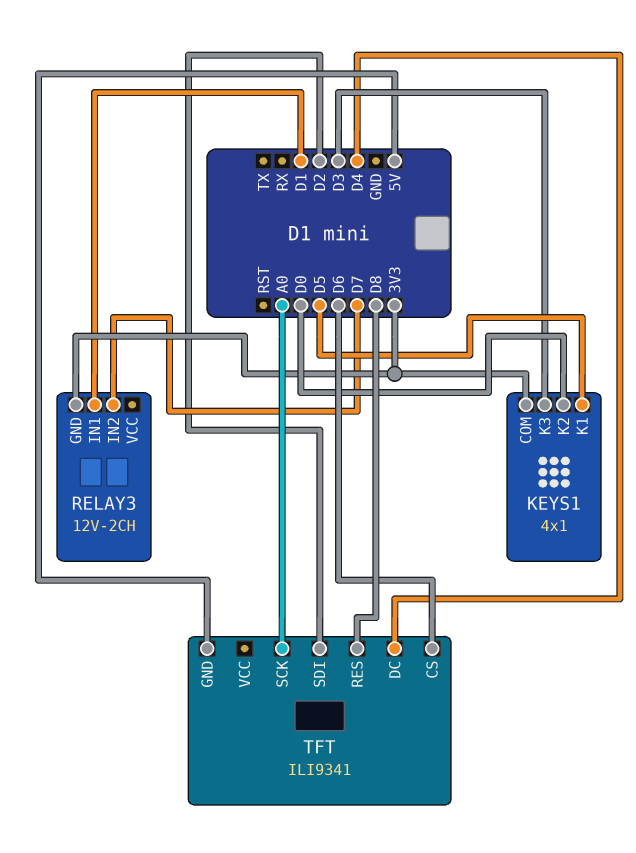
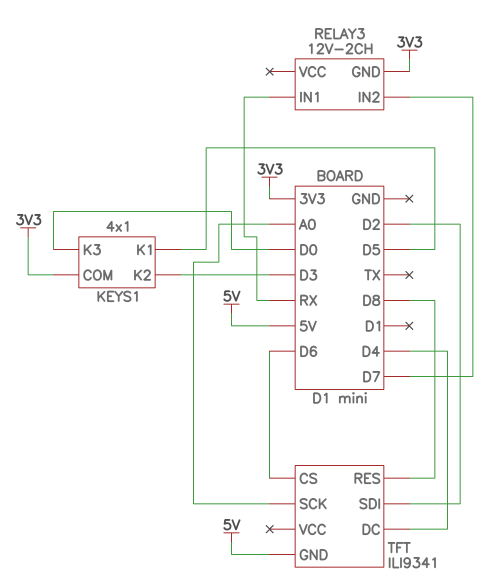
KEYS1 pin K2: D0 -> D3
KEYS1 pin K3: D3 -> D0
RELAY3 pin IN1: D1 -> RX

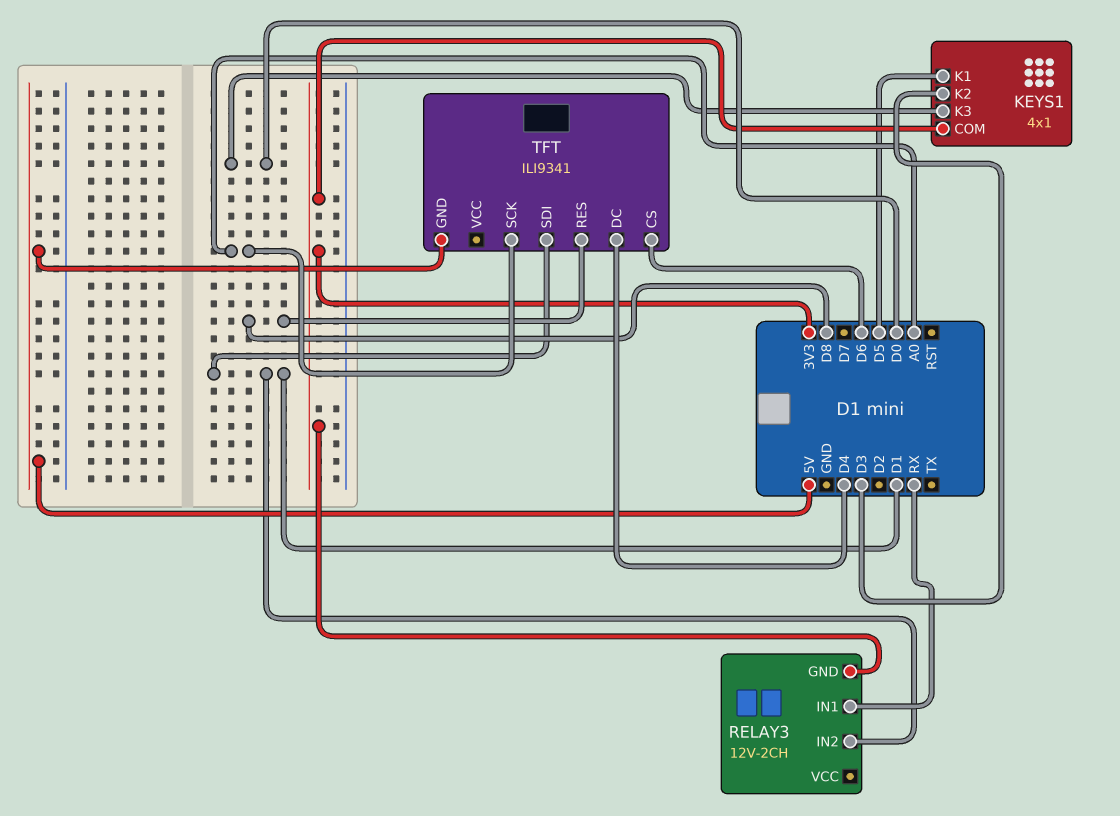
RELAY3 pin IN2: D7 -> D1
TFT pin SDI: D2 -> D1

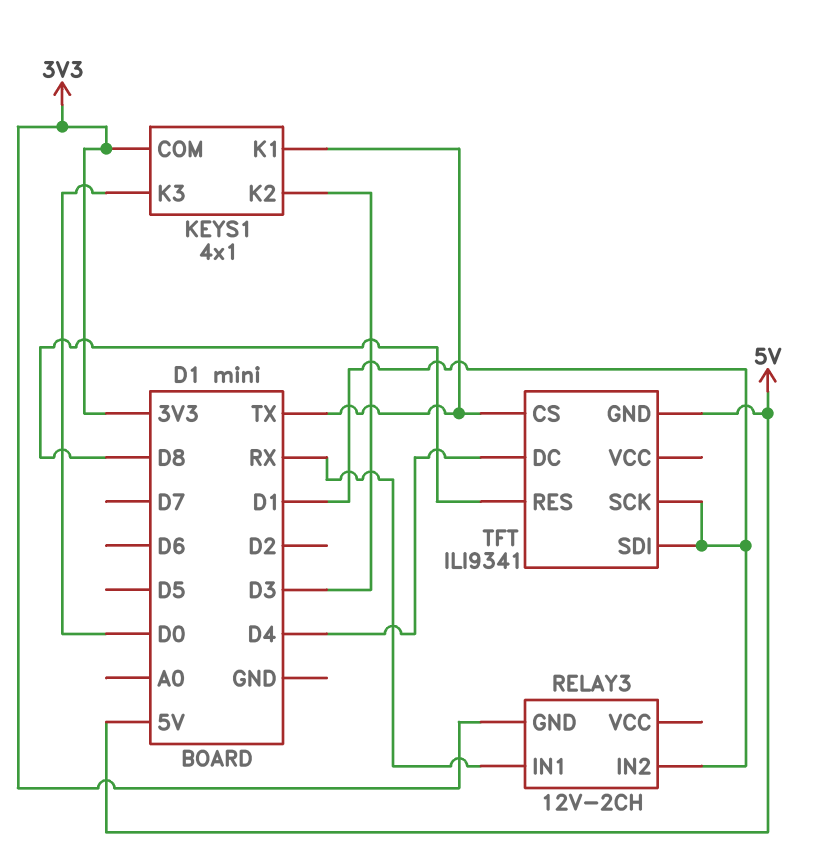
KEYS1 pin K1: D5 -> TX
TFT pin CS: D6 -> TX
TFT pin SCK: A0 -> D1

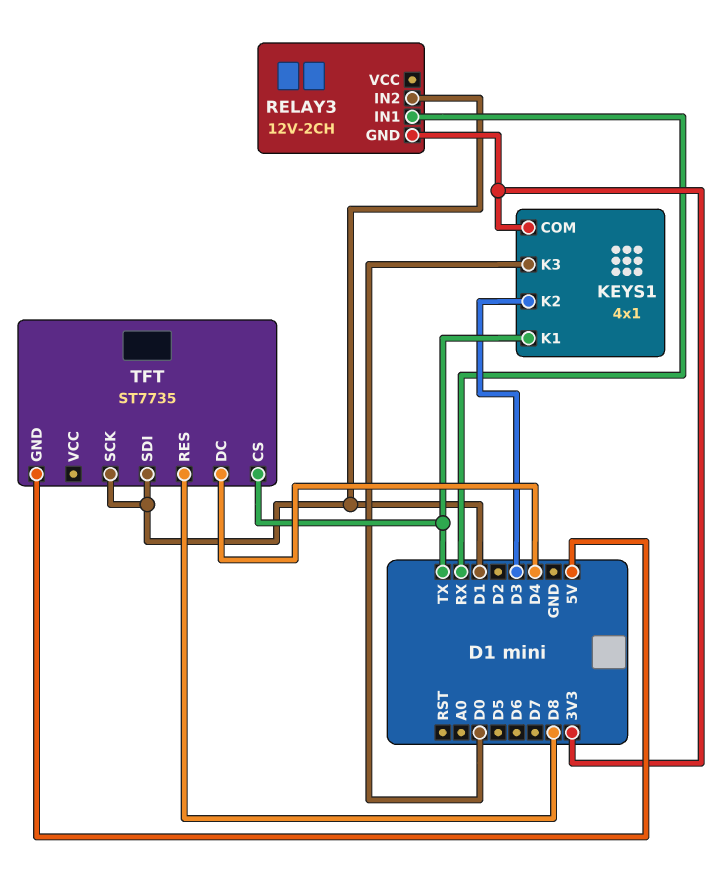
TFT: ILI9341 -> ST7735

